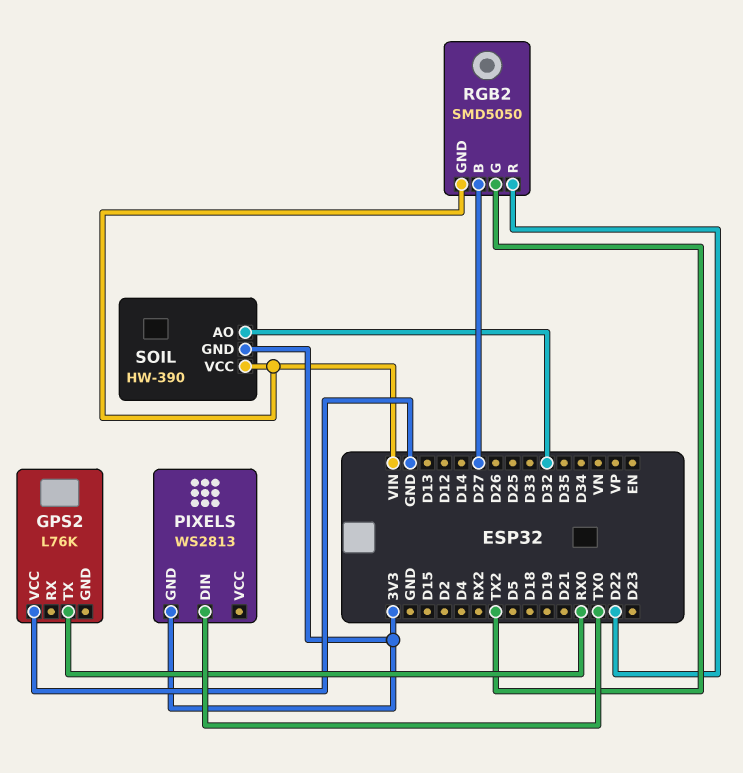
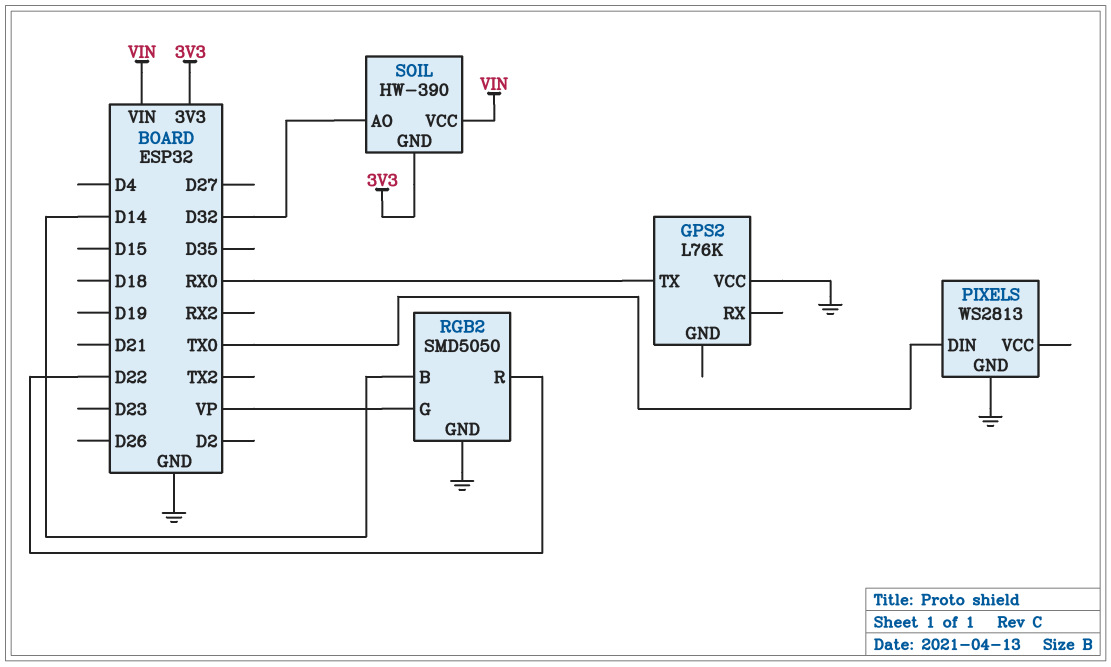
PIXELS pin GND: 3V3 -> GND
RGB2 pin B: D27 -> D14
RGB2 pin G: TX2 -> VP
RGB2 pin GND: VIN -> GND

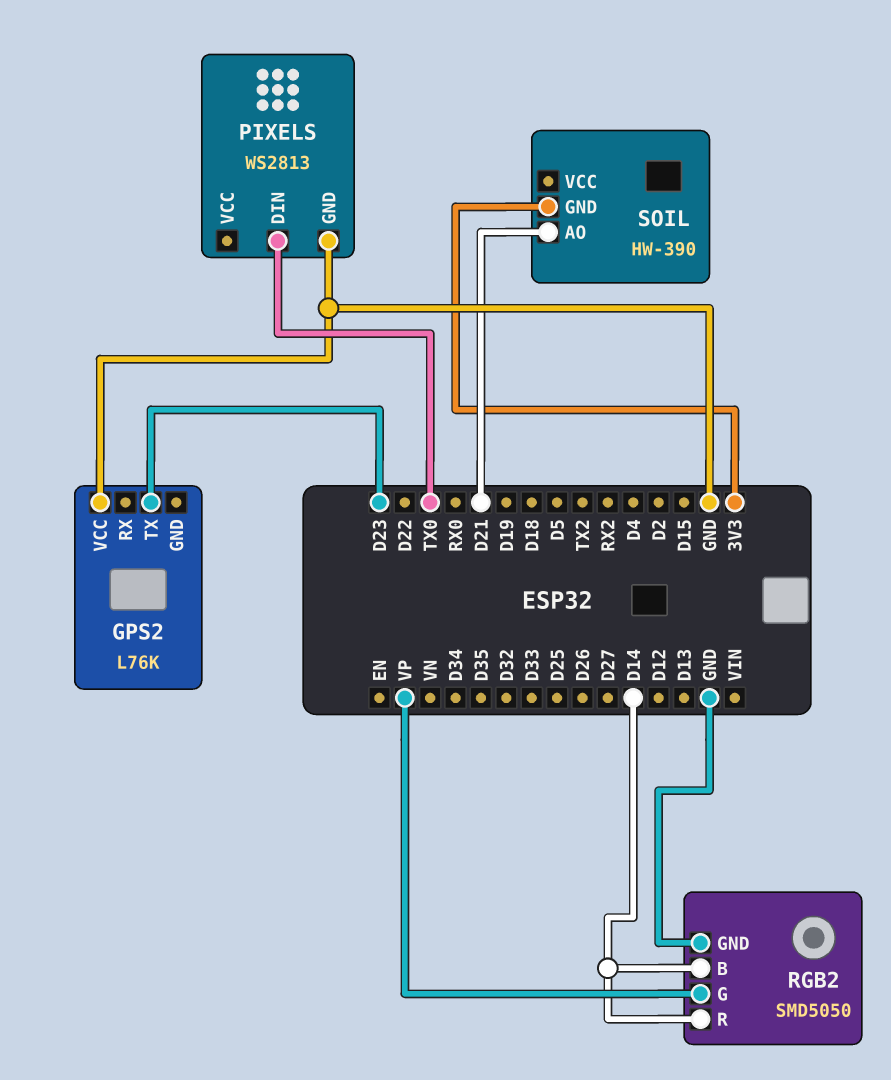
GPS2 pin TX: RX0 -> D23
RGB2 pin R: D22 -> D14
SOIL pin AO: D32 -> D21
SOIL pin VCC: VIN -> none

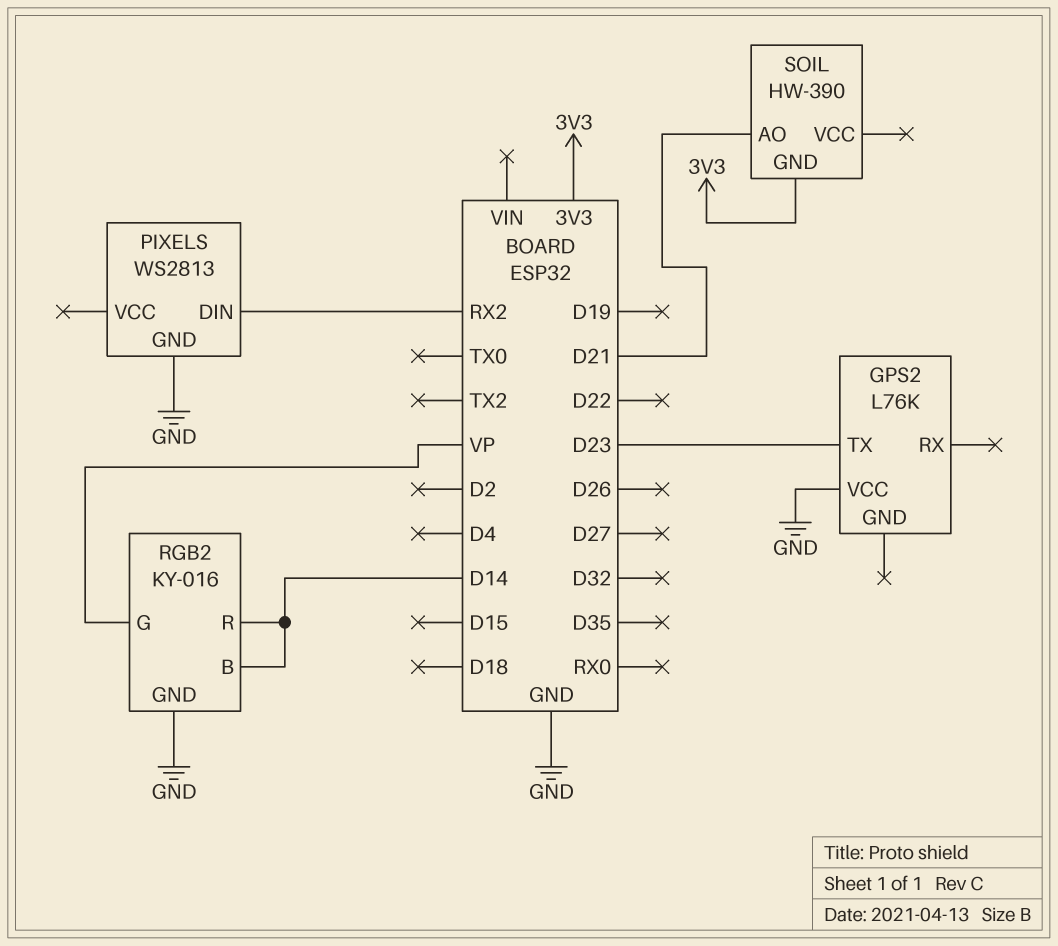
PIXELS pin DIN: TX0 -> RX2
RGB2: SMD5050 -> KY-016

